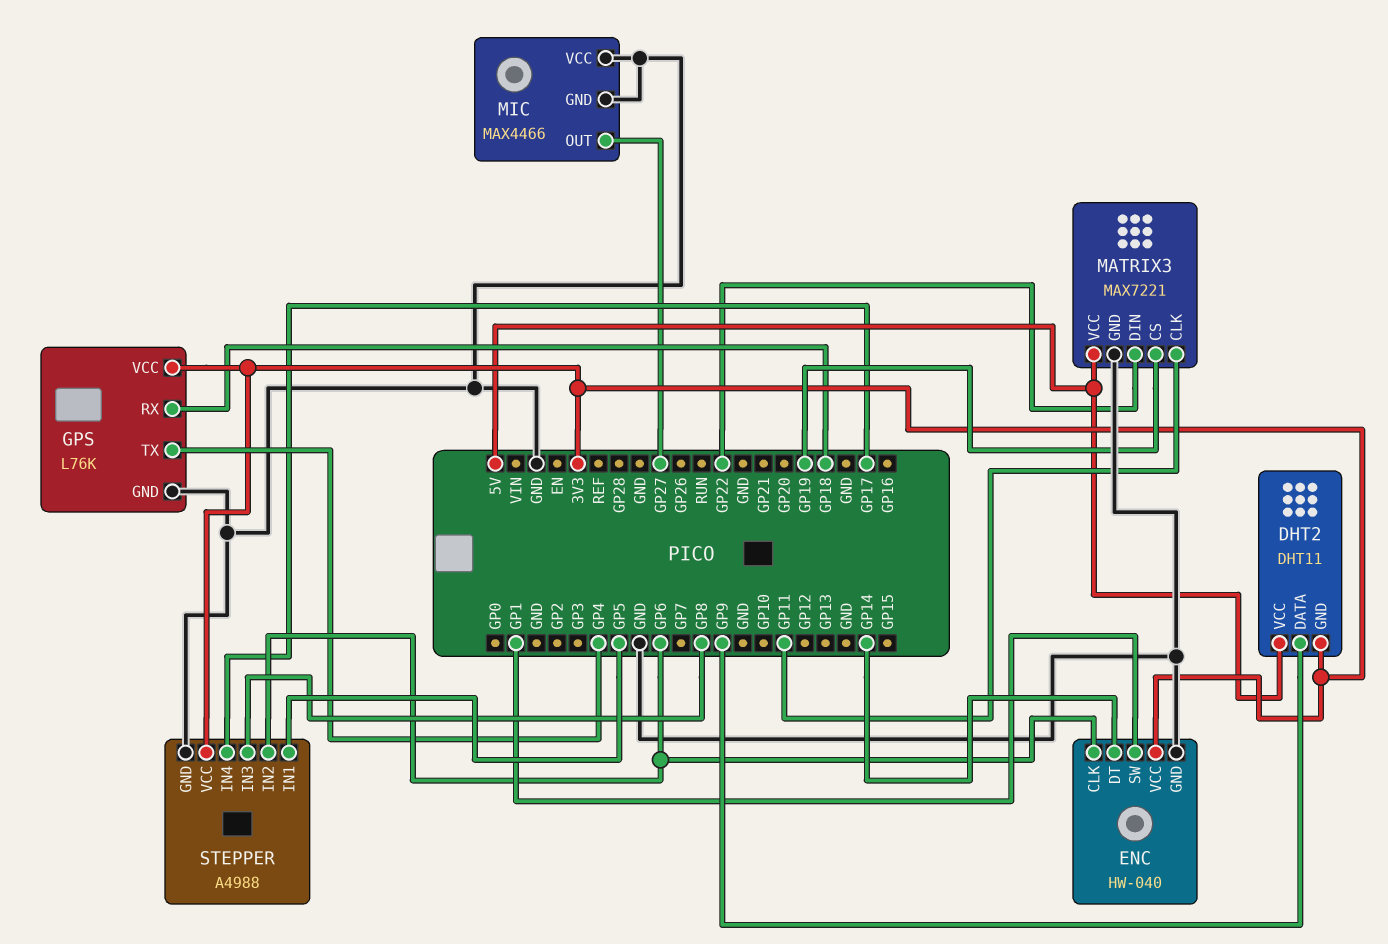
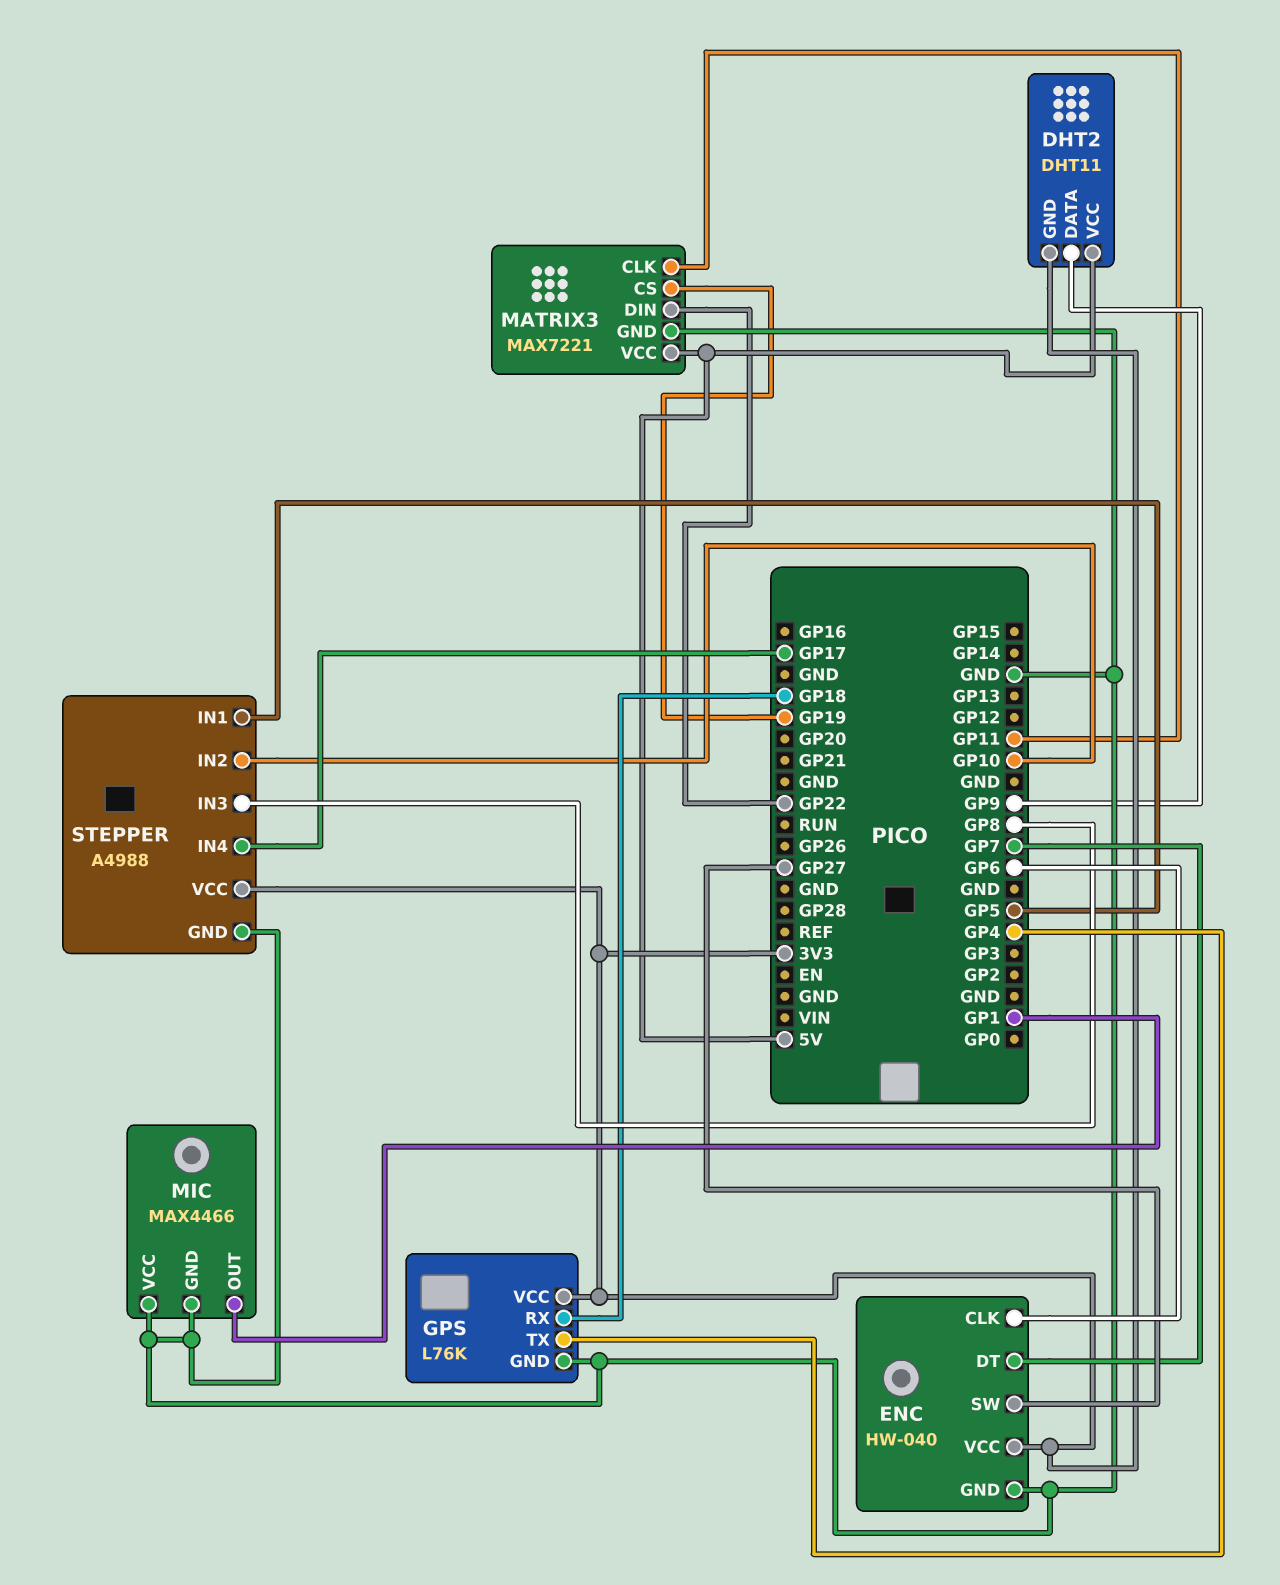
ENC pin DT: GP14 -> GP7
ENC pin SW: GP1 -> GP27
MIC pin OUT: GP27 -> GP1
STEPPER pin IN2: GP6 -> GP10

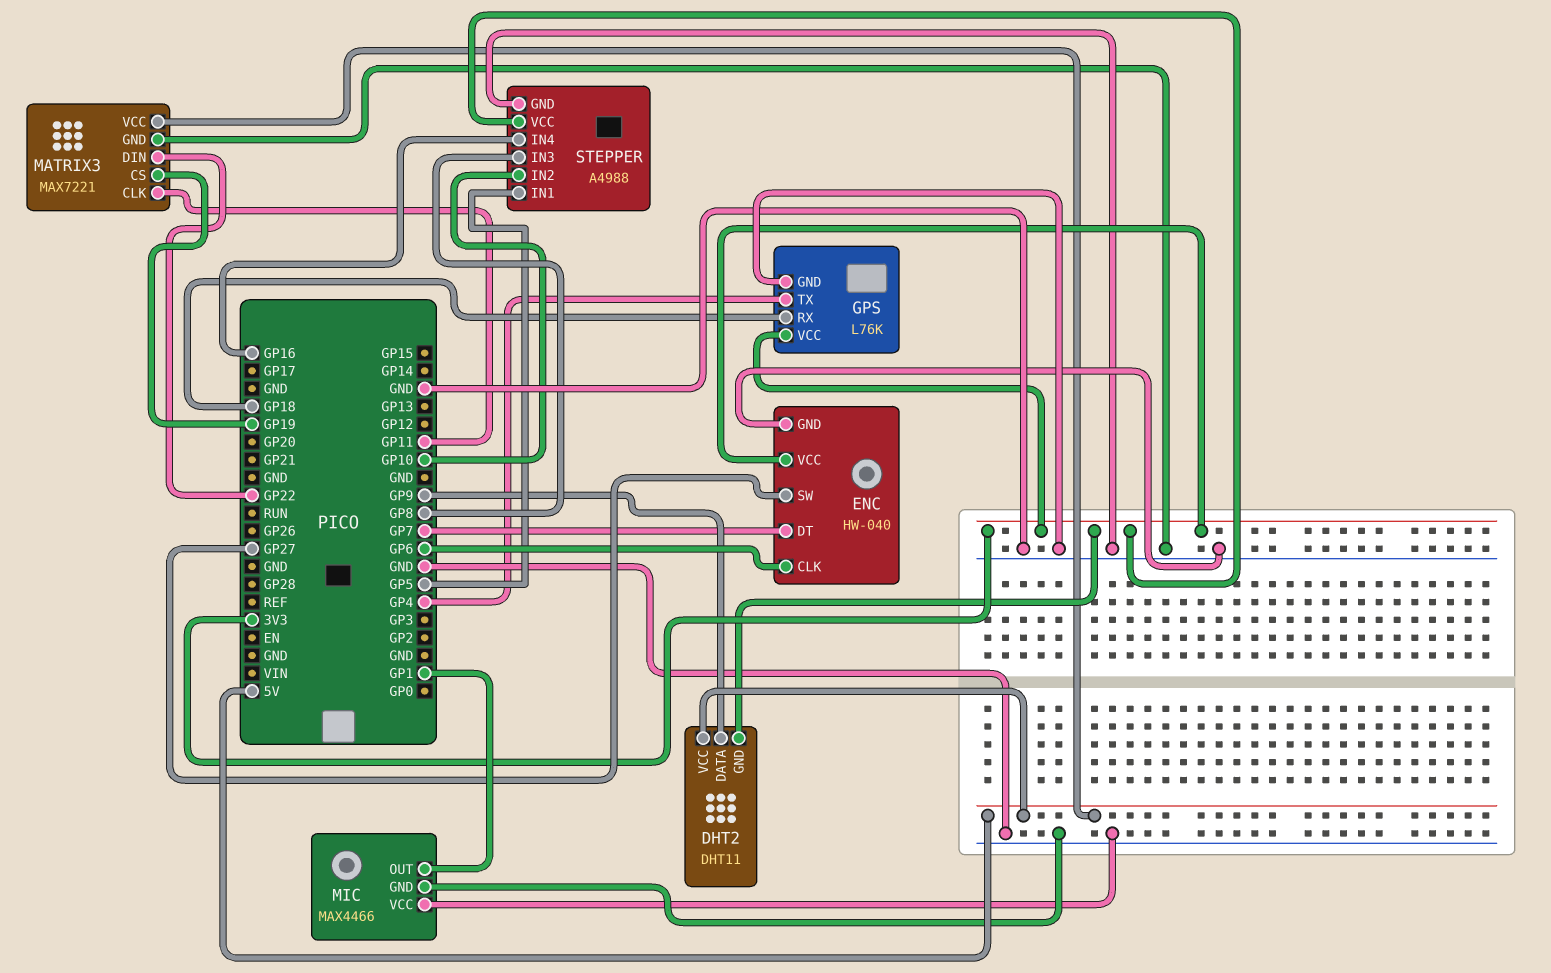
STEPPER pin IN4: GP17 -> GP16

